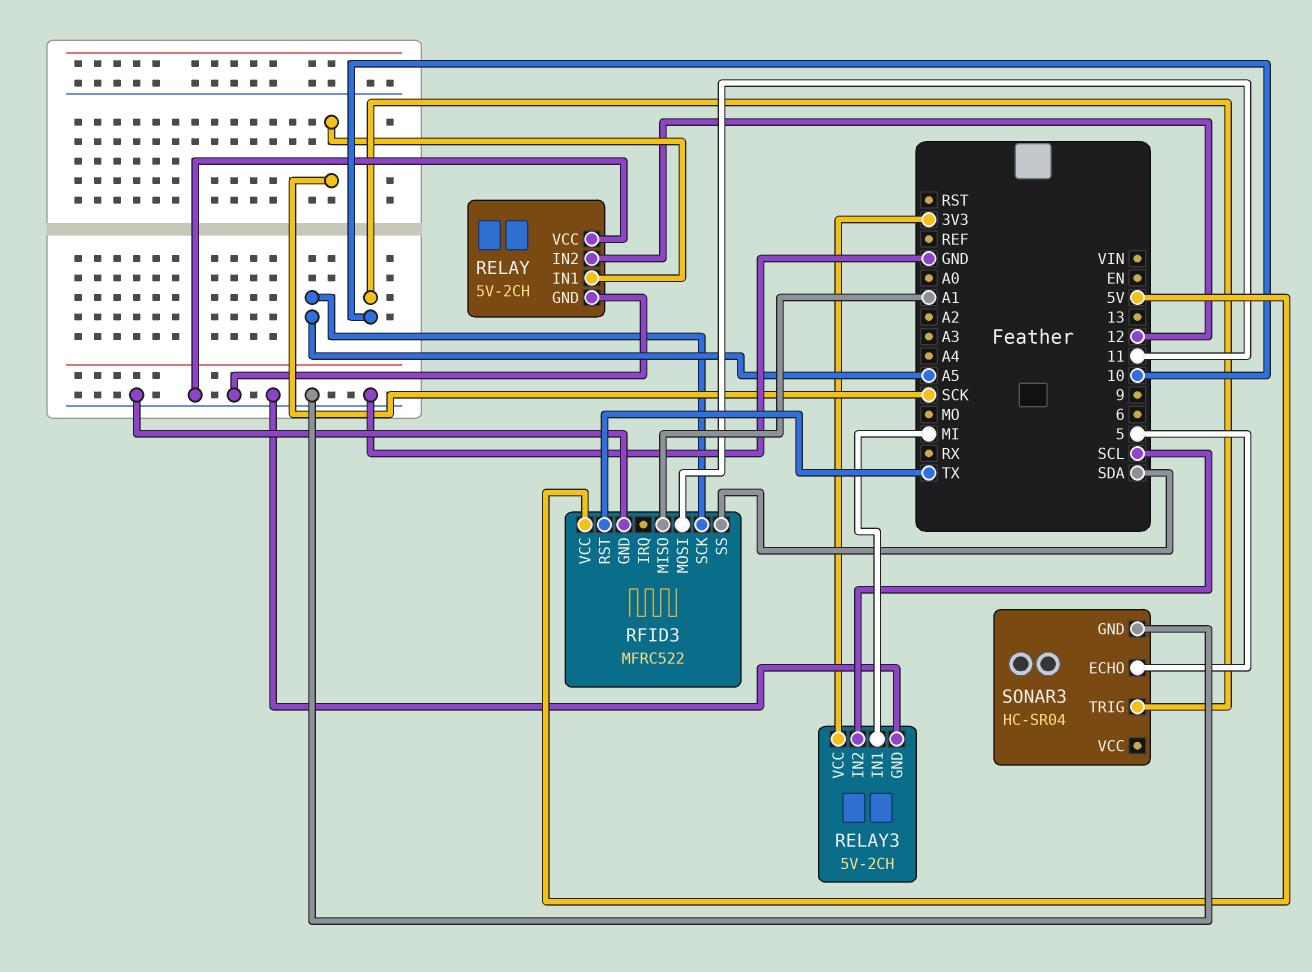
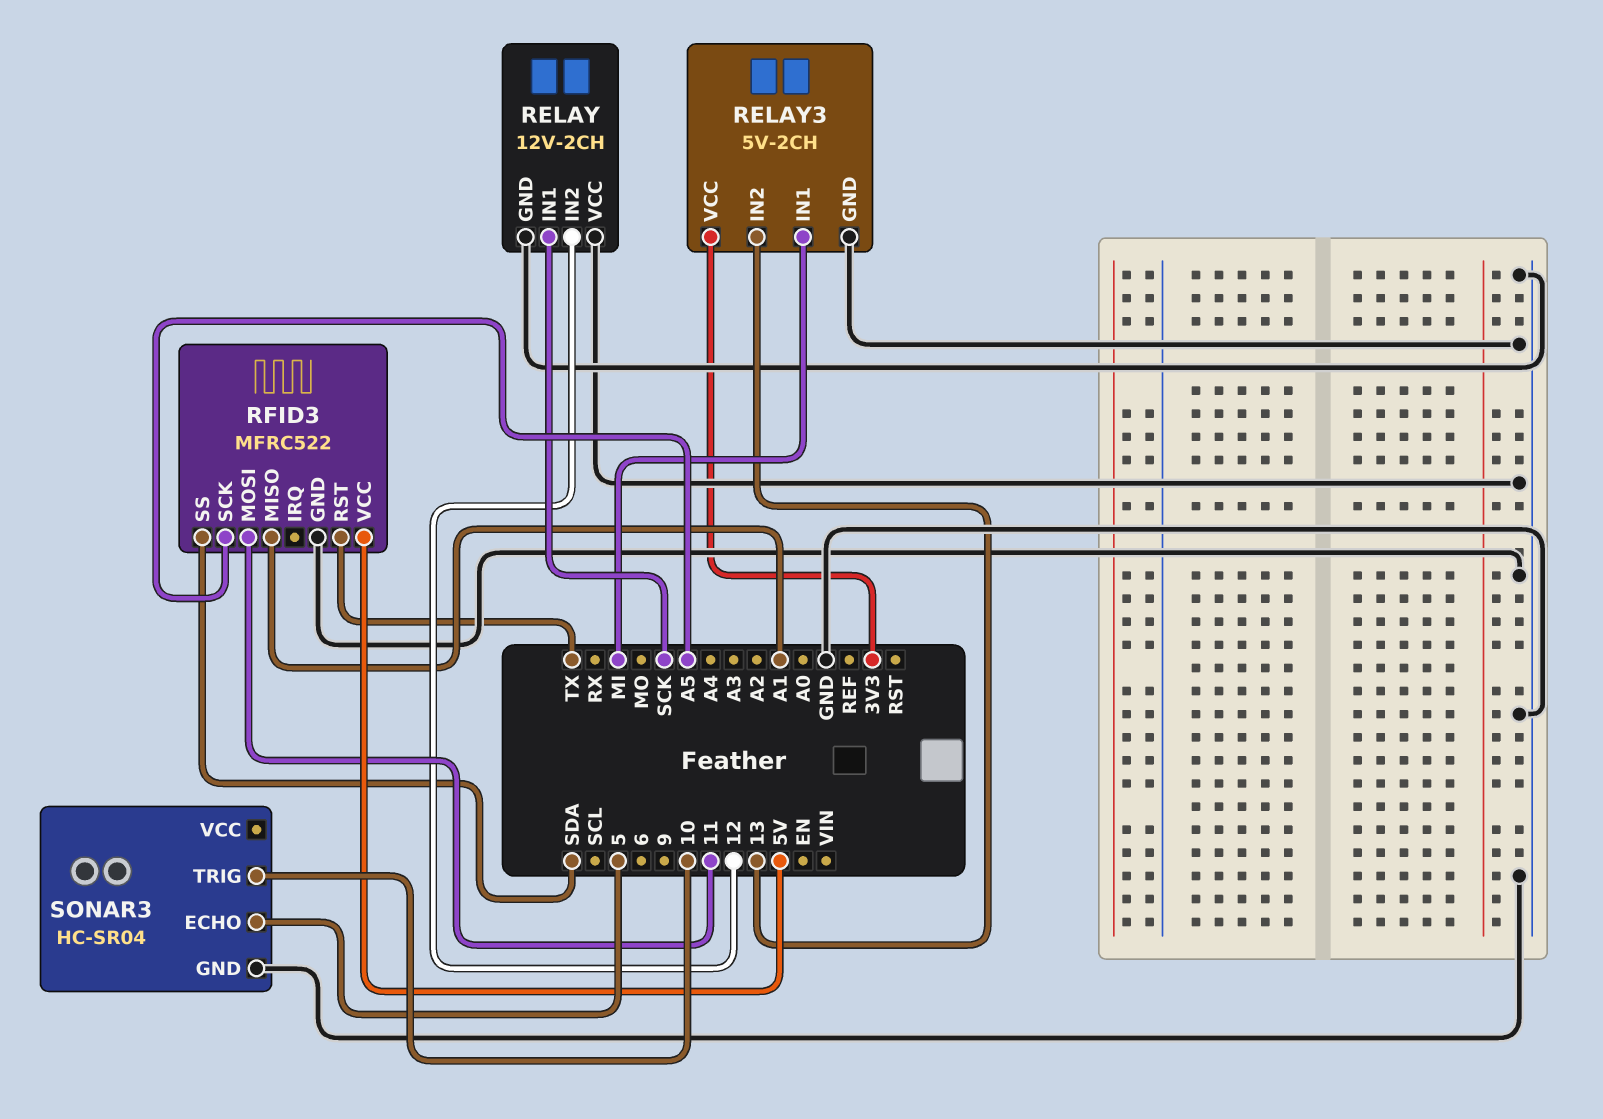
RELAY: 5V-2CH -> 12V-2CH
RELAY3 pin IN2: SCL -> 13

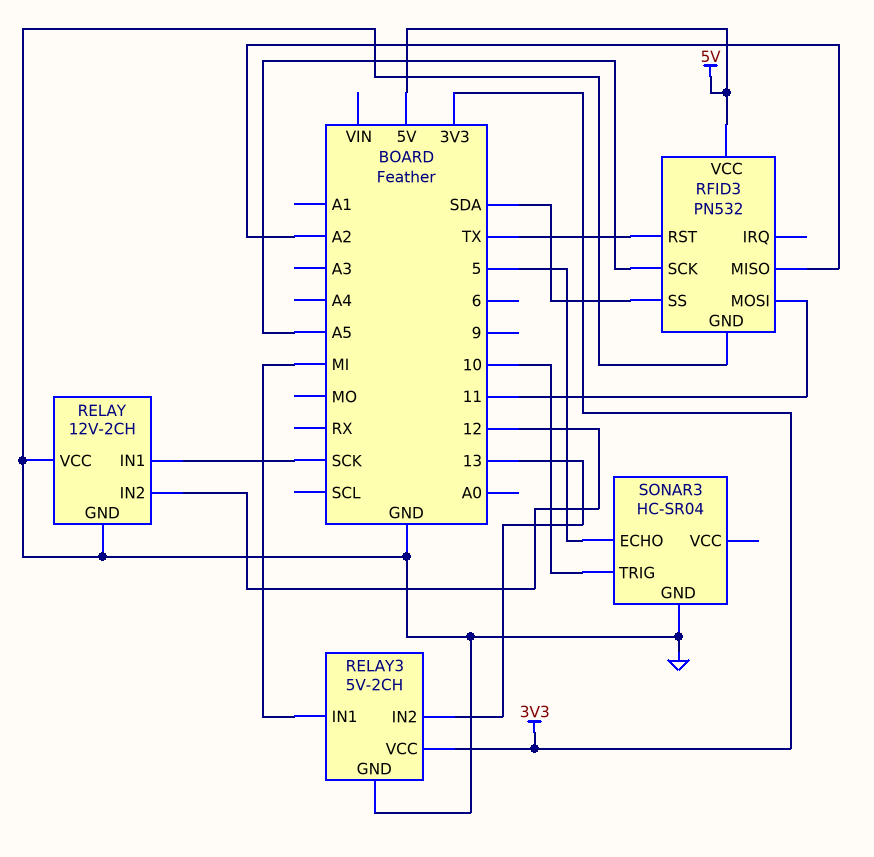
RFID3: MFRC522 -> PN532
RFID3 pin MISO: A1 -> A2

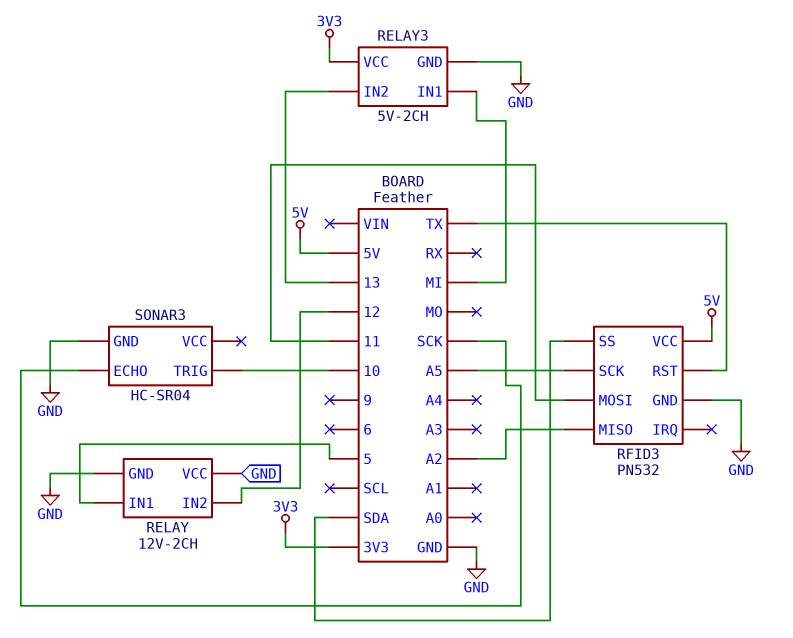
RELAY pin IN1: SCK -> 5
SONAR3 pin ECHO: 5 -> SCK

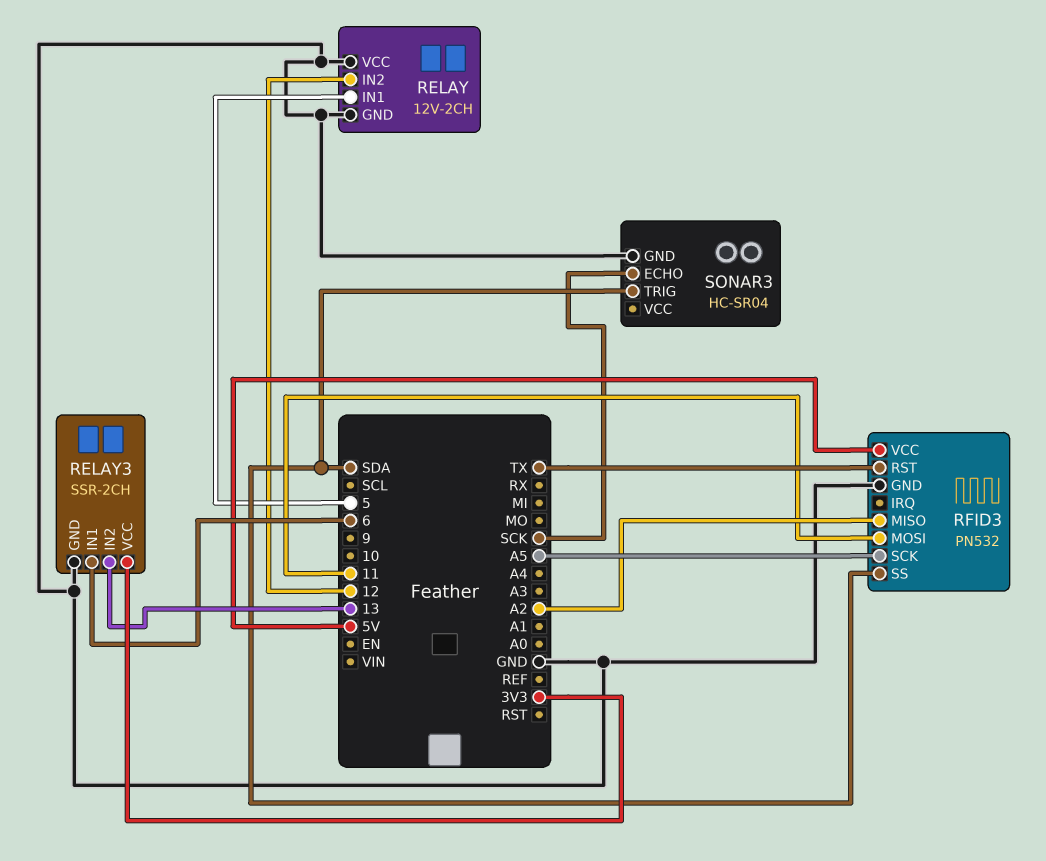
RELAY3: 5V-2CH -> SSR-2CH
RELAY3 pin IN1: MI -> 6
SONAR3 pin TRIG: 10 -> SDA

